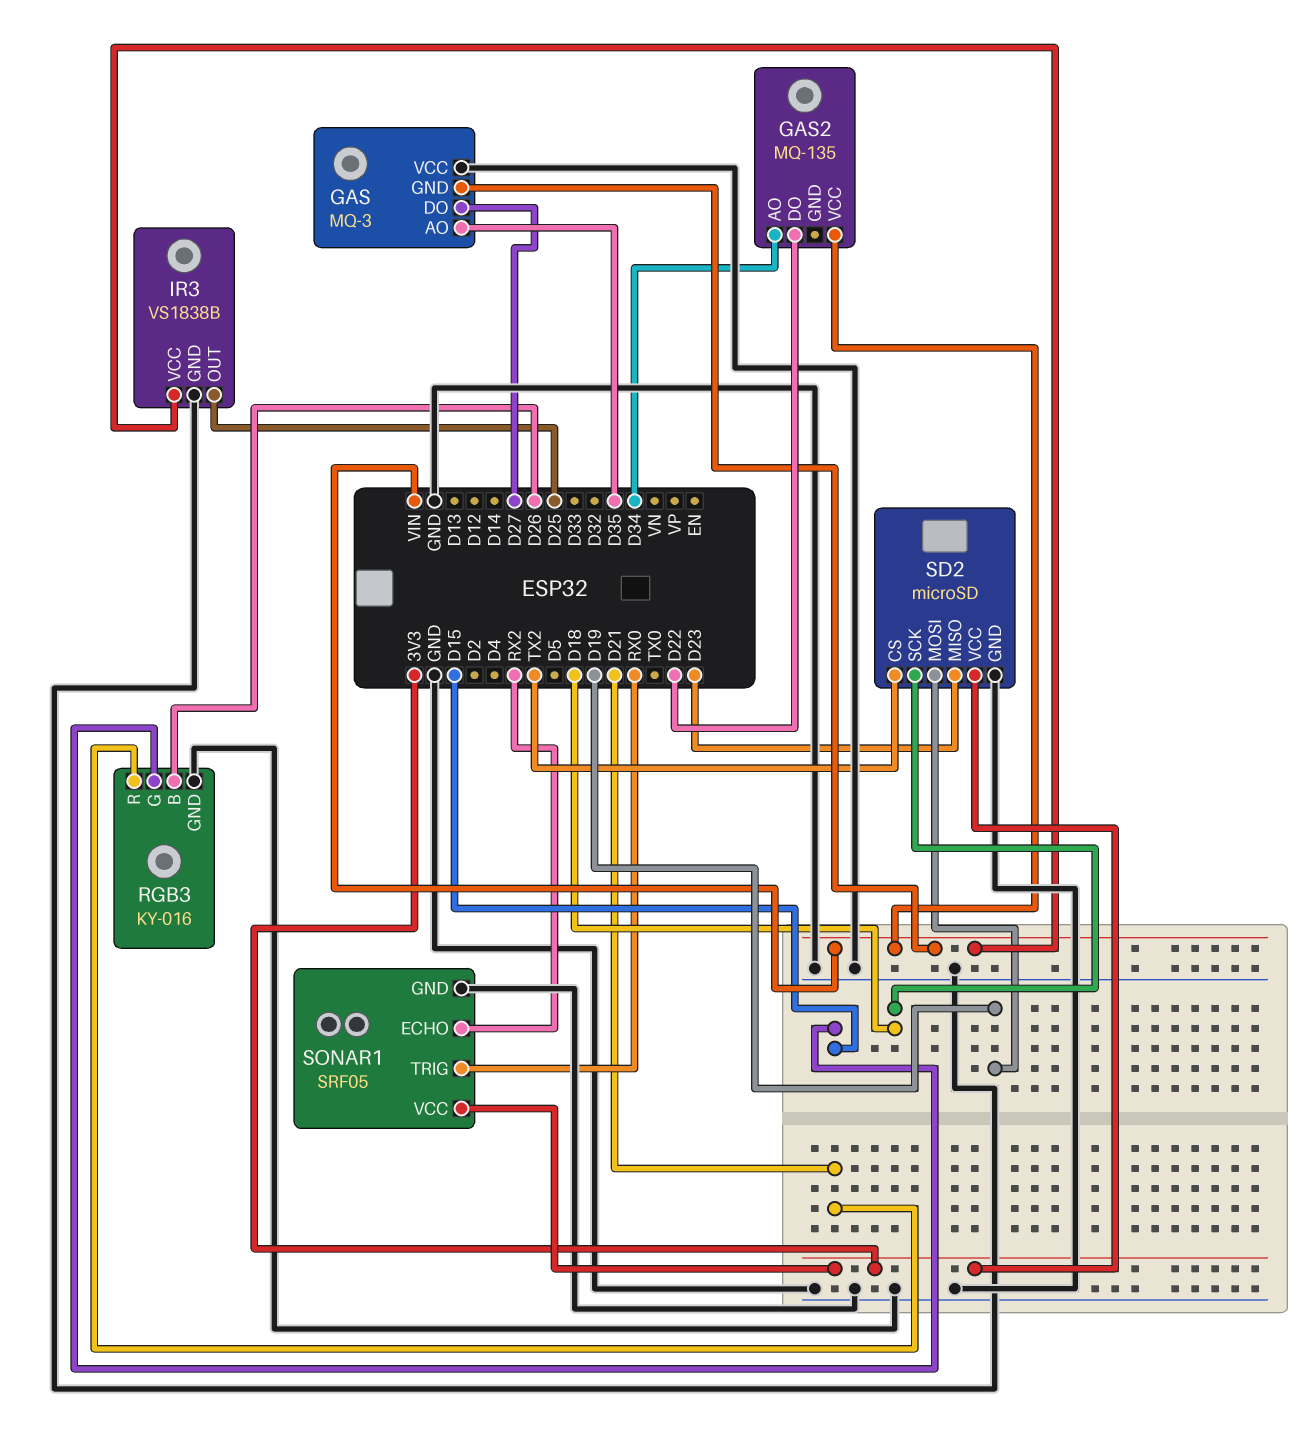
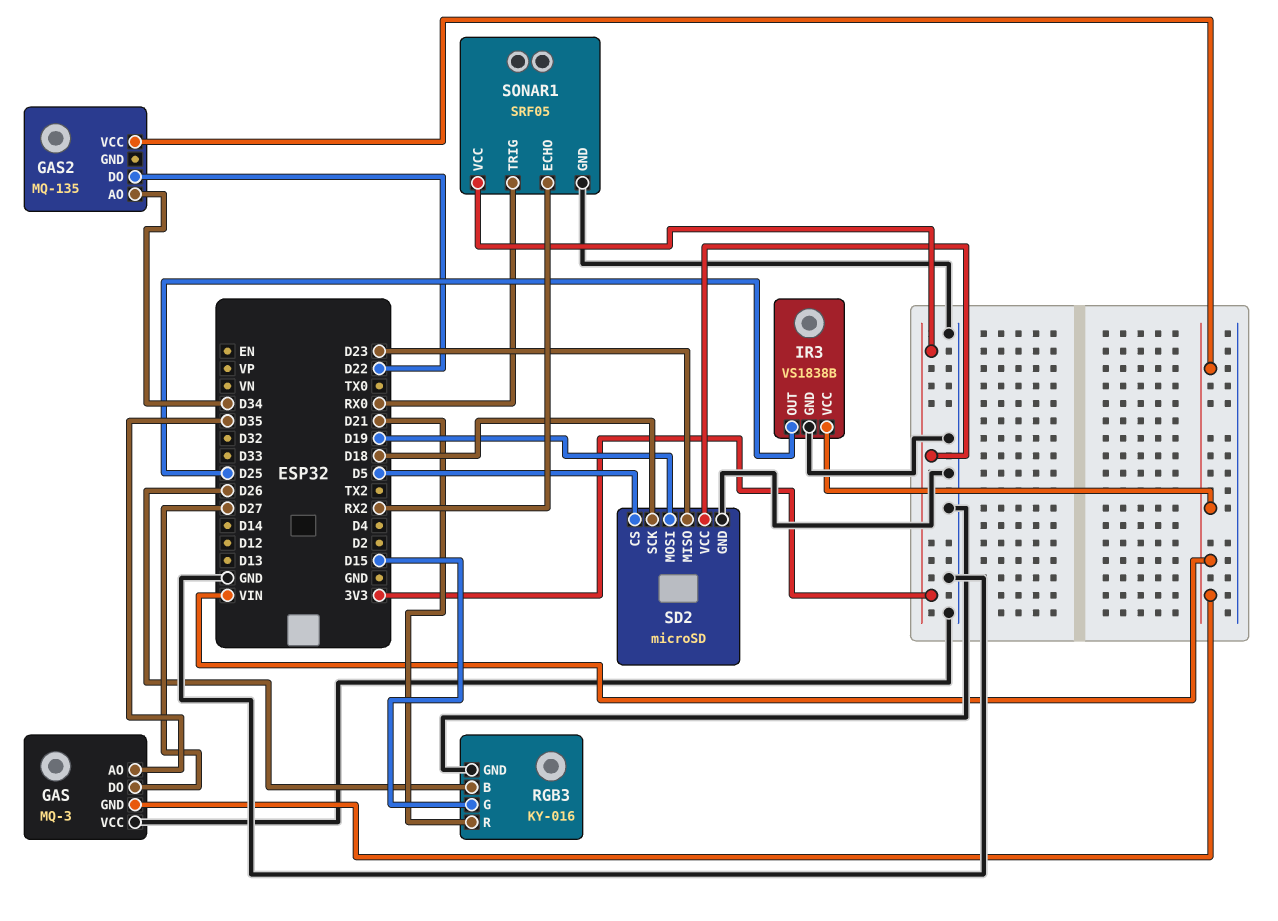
SD2 pin CS: TX2 -> D5

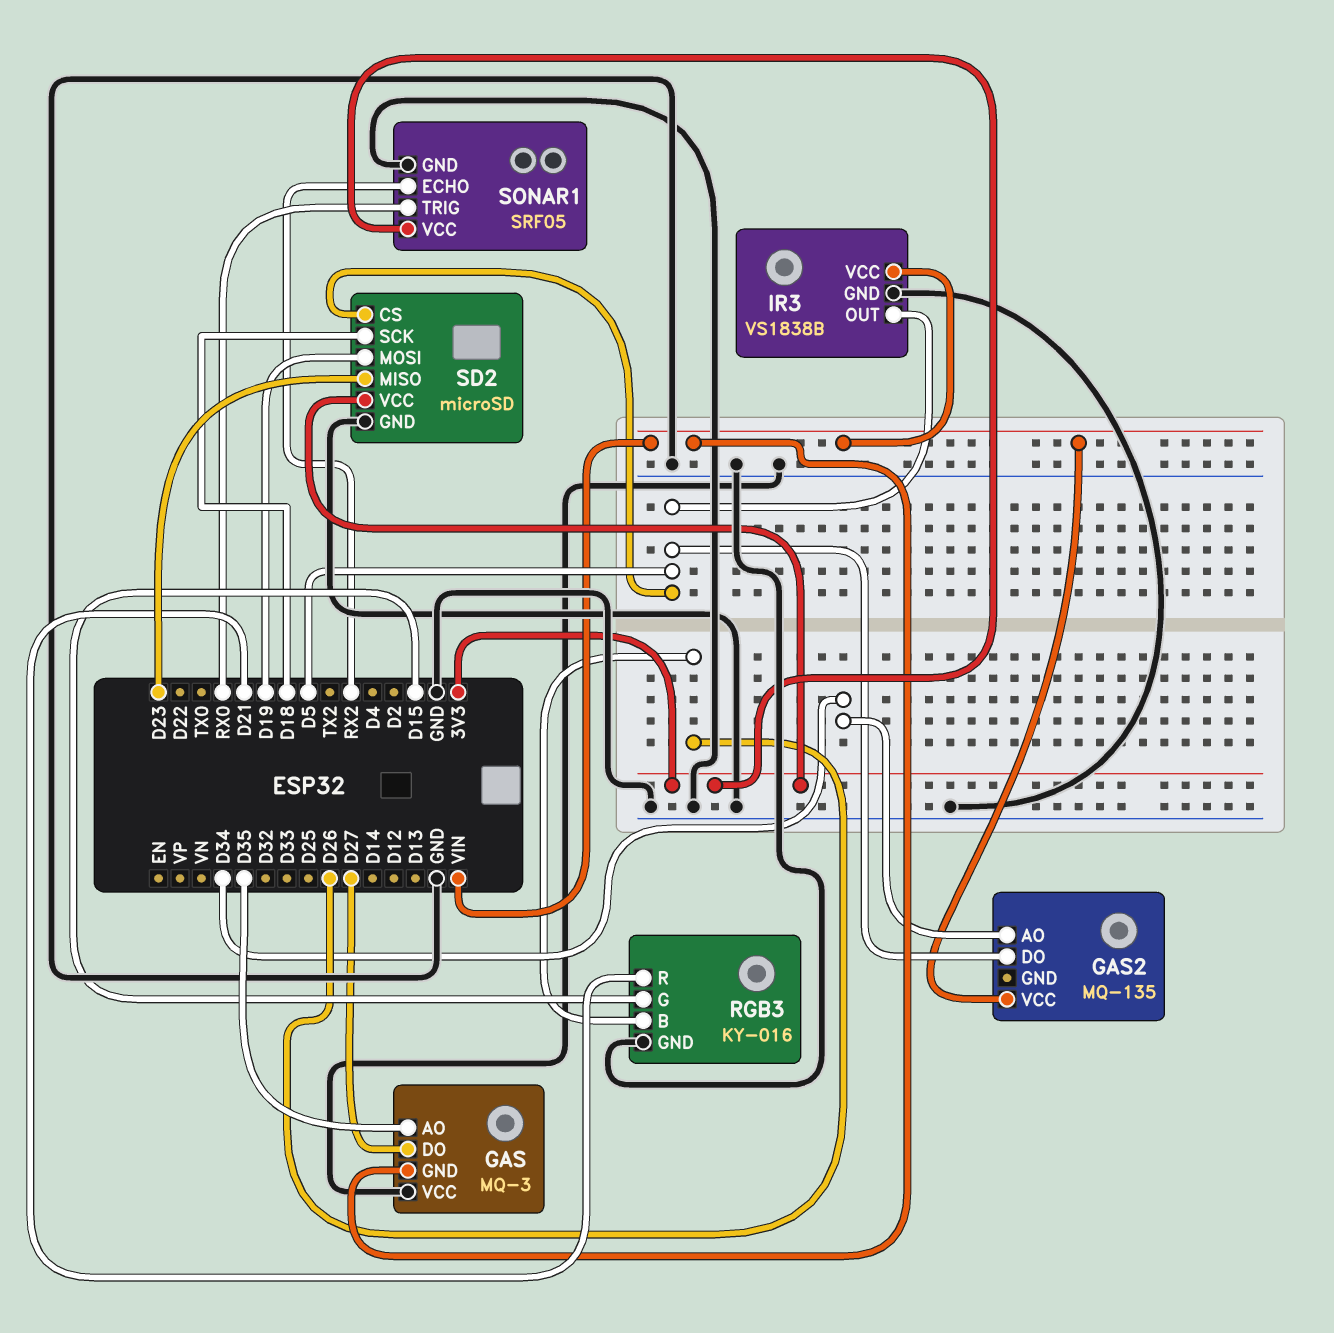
GAS2 pin DO: D22 -> D5
IR3 pin OUT: D25 -> D5

